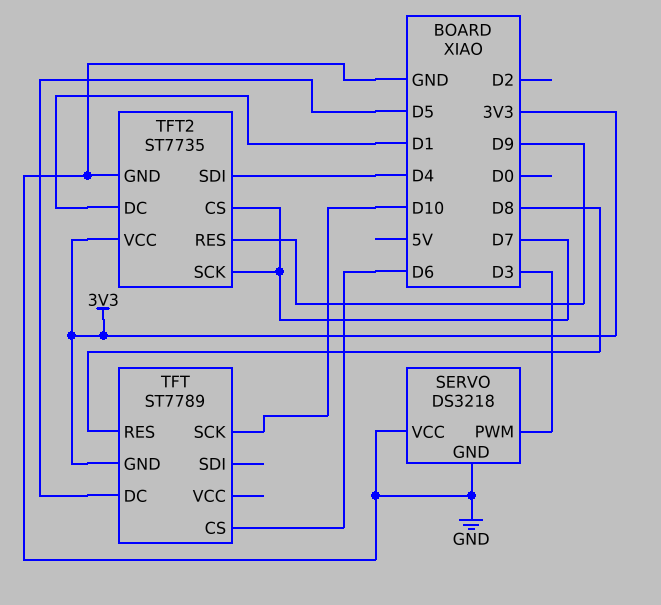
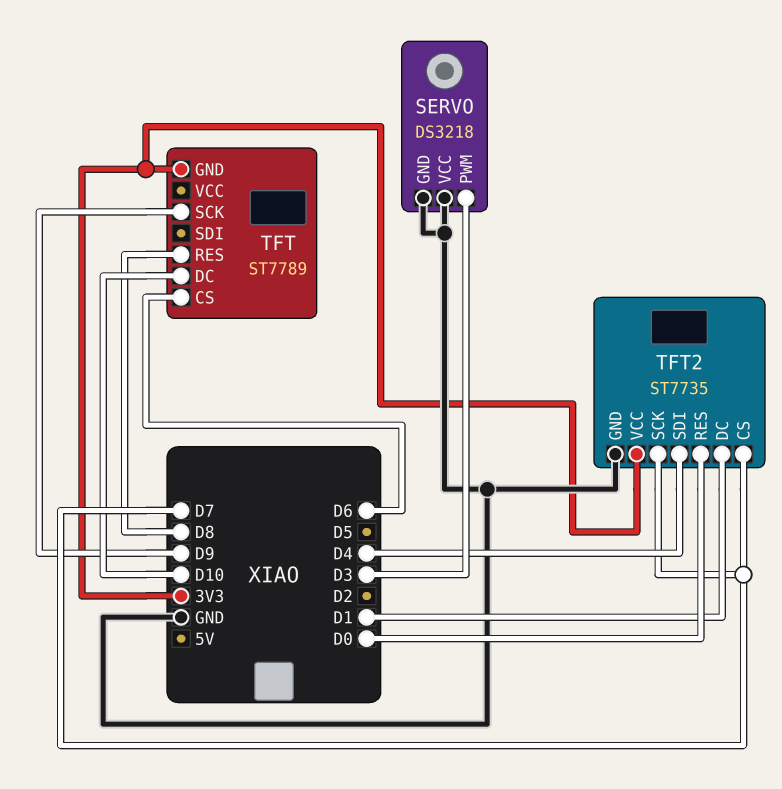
TFT pin DC: D5 -> D10
TFT pin SCK: D10 -> D9
TFT2 pin RES: D9 -> D0

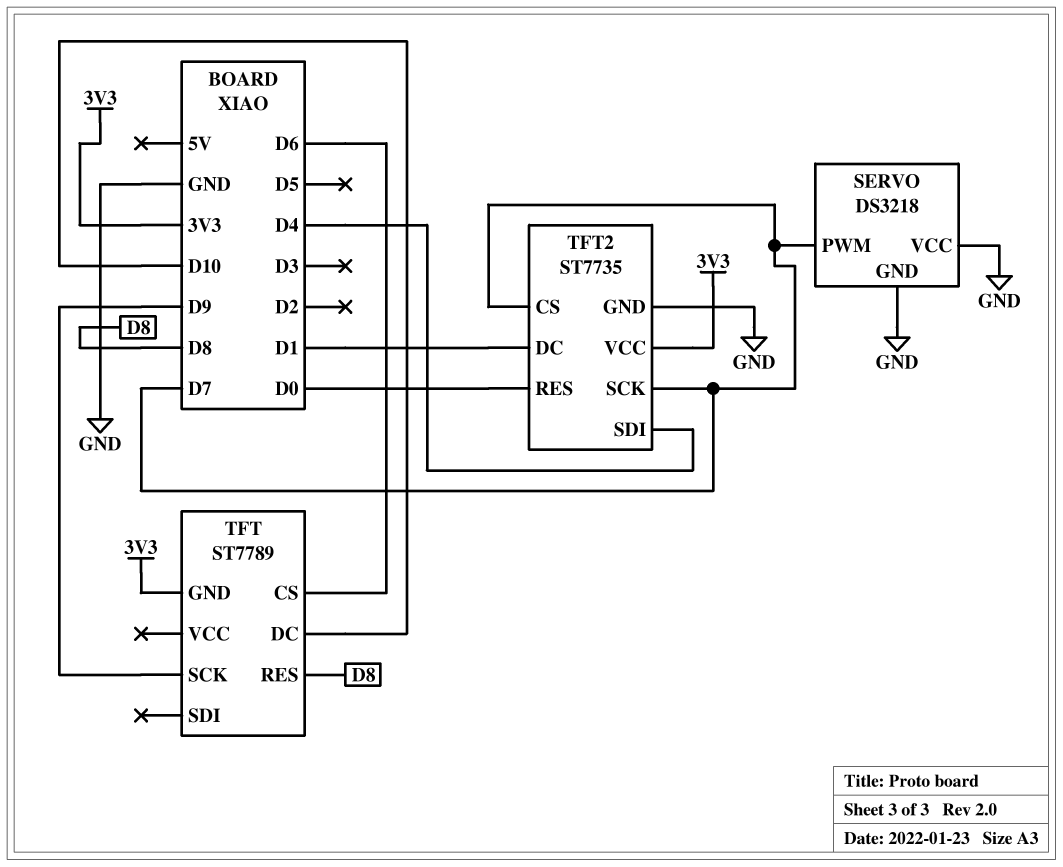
SERVO pin PWM: D3 -> D7

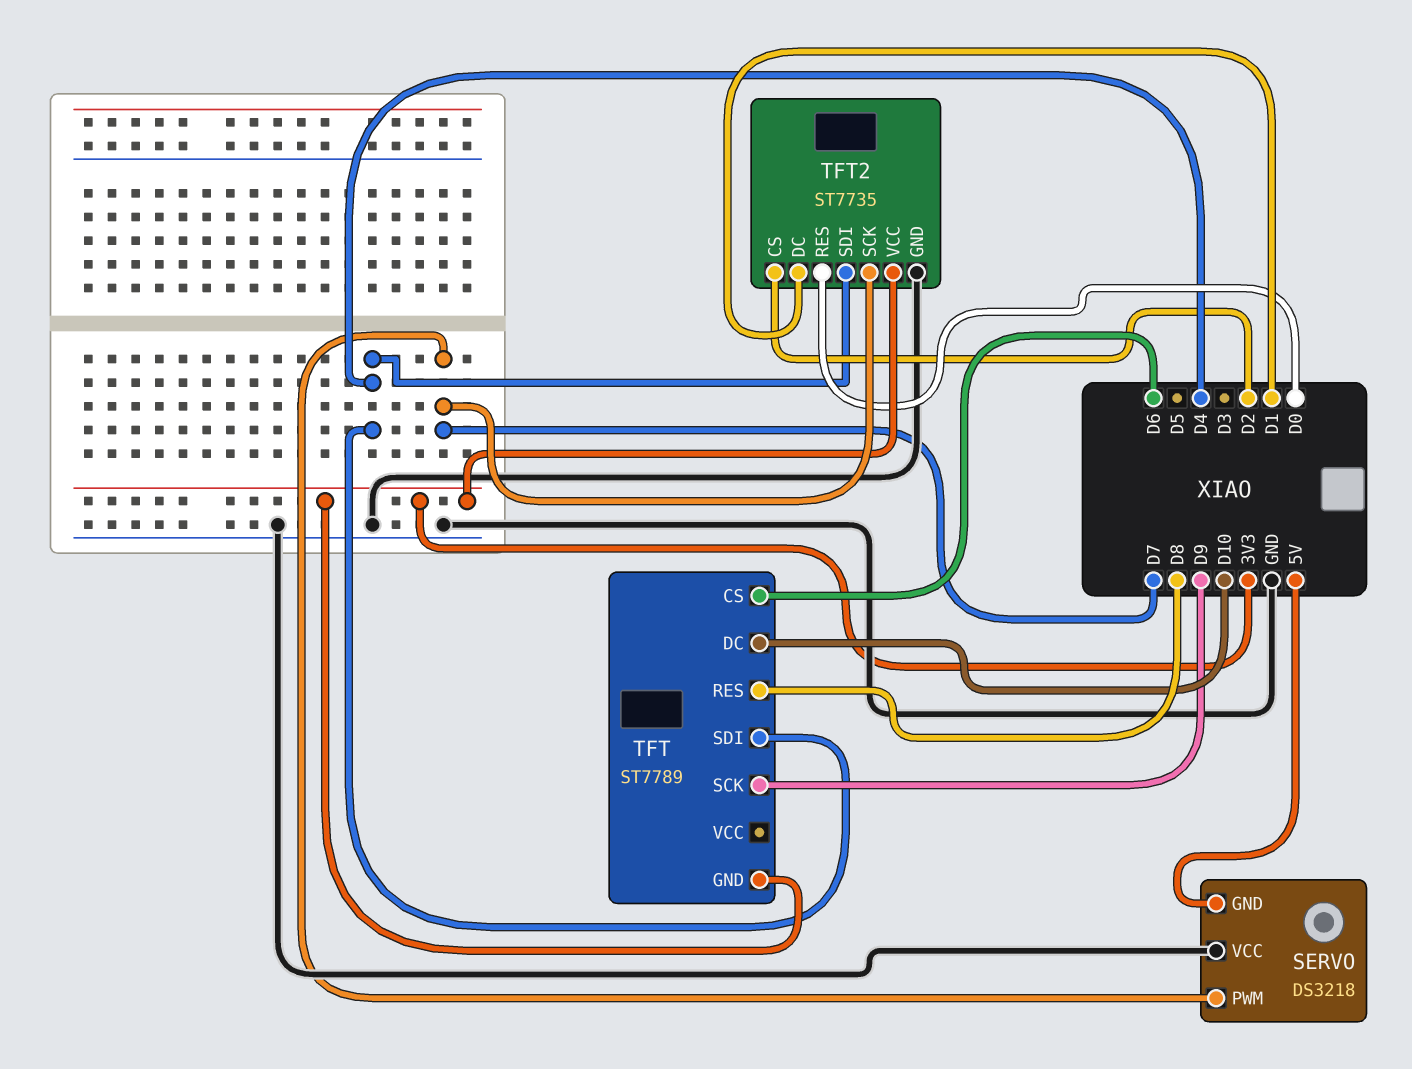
SERVO pin GND: GND -> 5V
TFT pin SDI: none -> D4
TFT2 pin CS: D7 -> D2

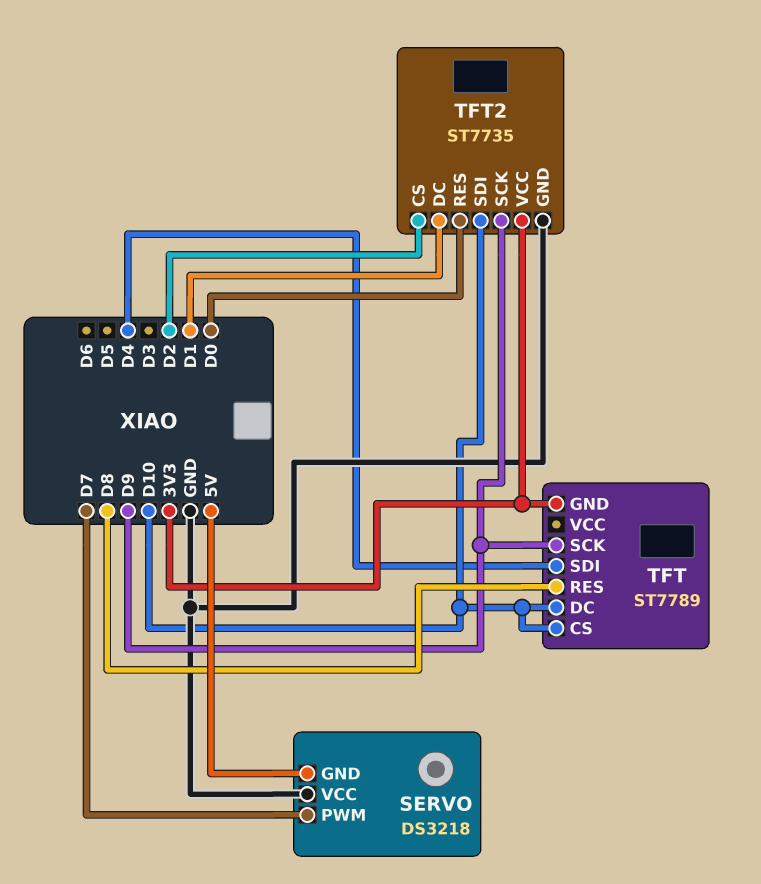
TFT pin CS: D6 -> D10
TFT2 pin SCK: D7 -> D9
TFT2 pin SDI: D4 -> D10

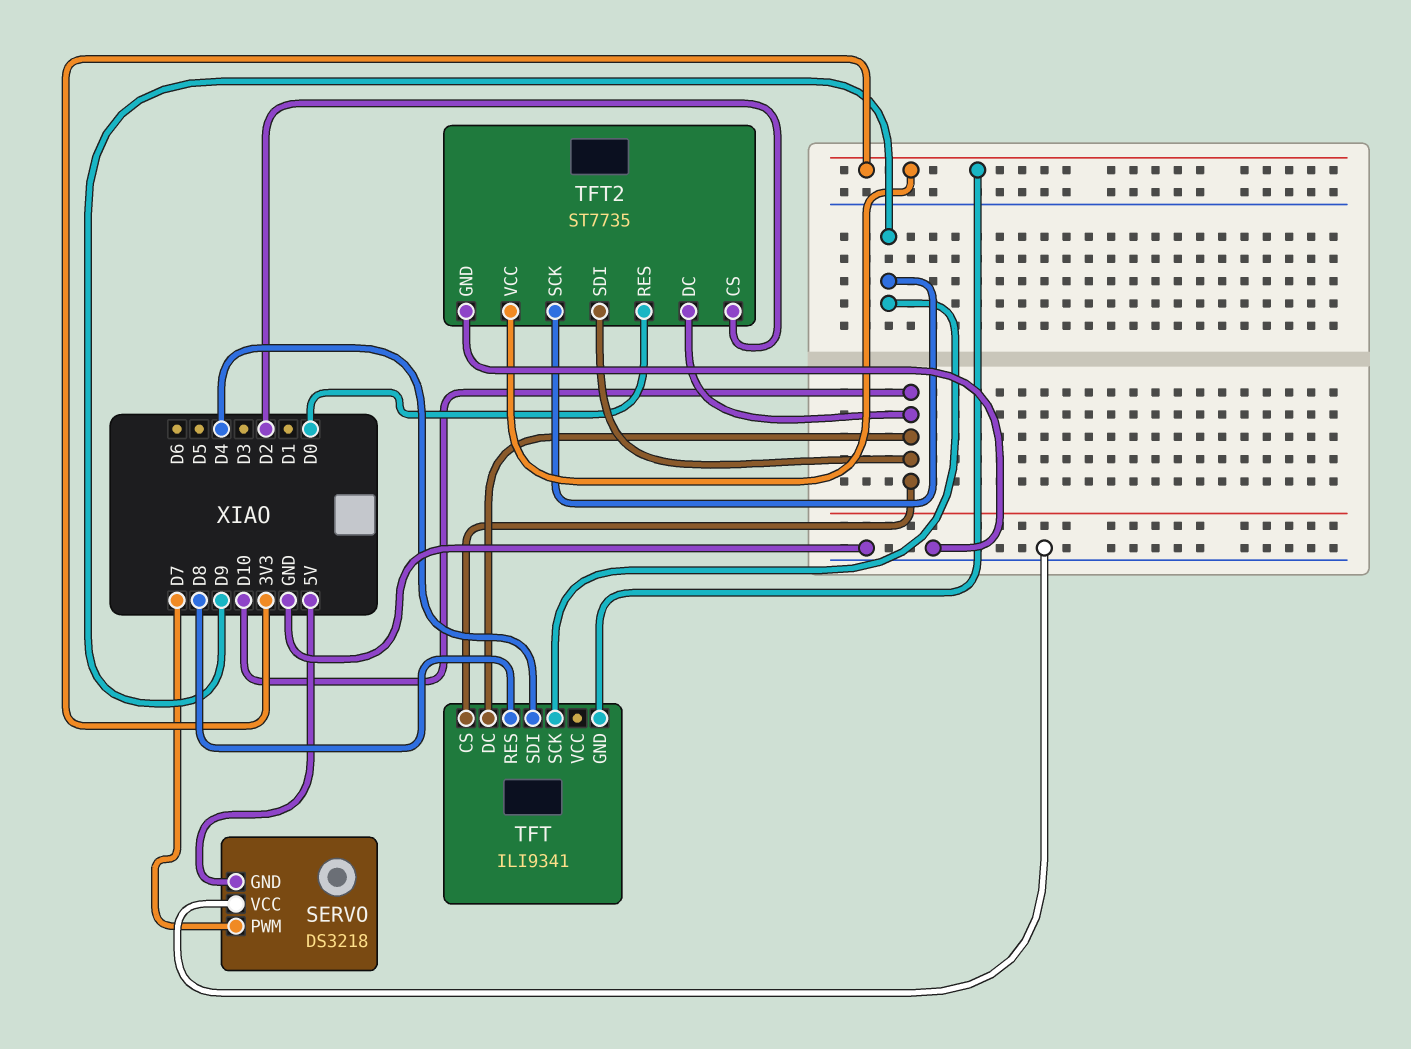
TFT: ST7789 -> ILI9341
TFT2 pin DC: D1 -> D10

